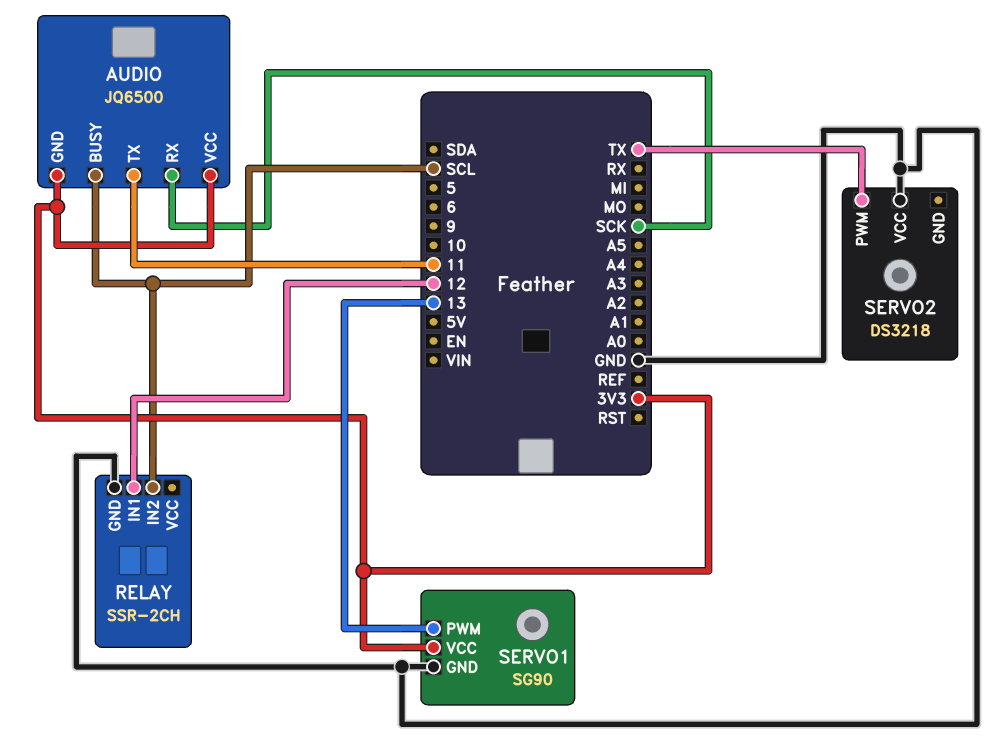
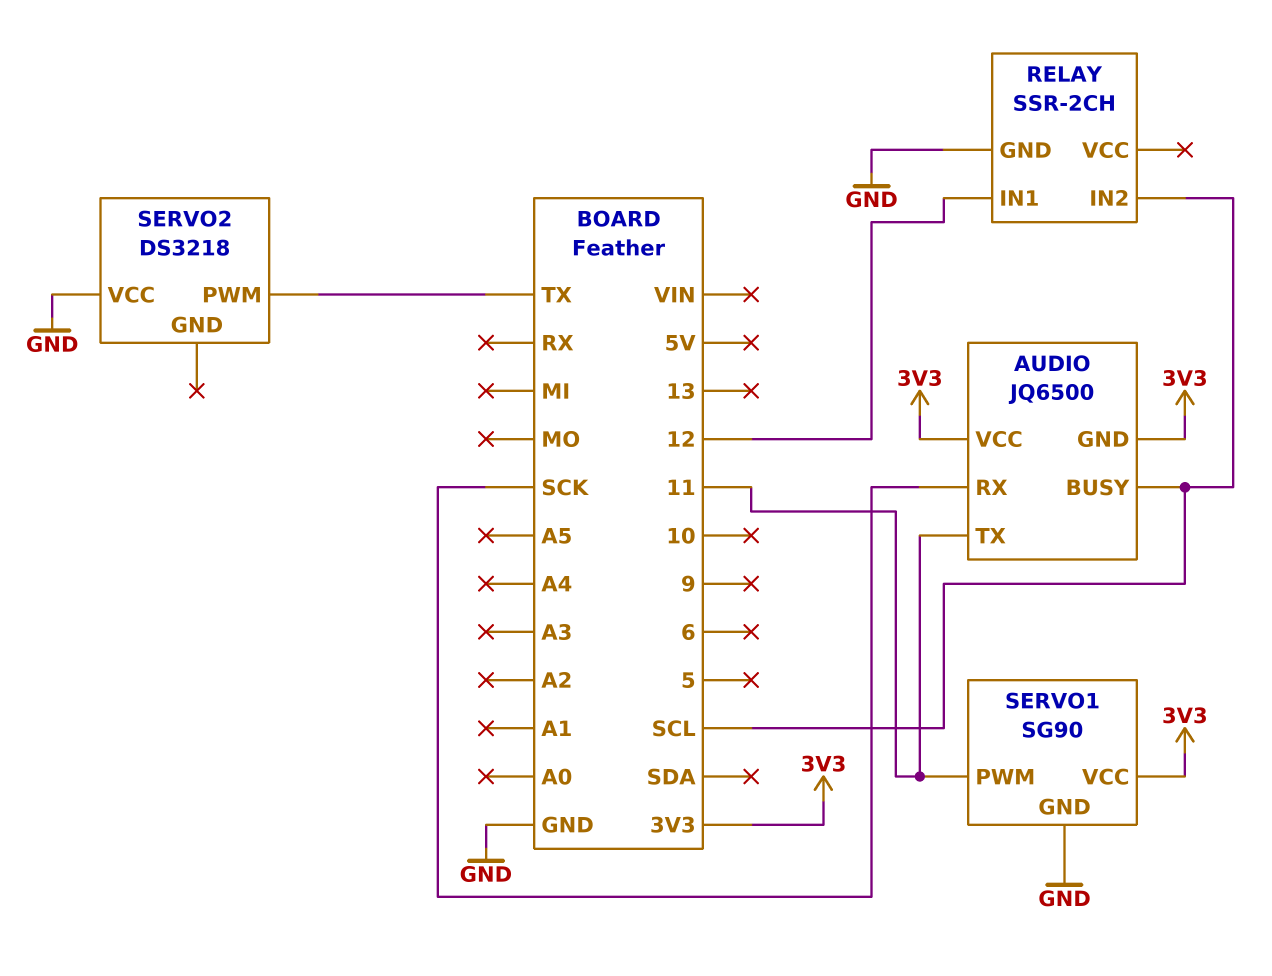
SERVO1 pin PWM: 13 -> 11

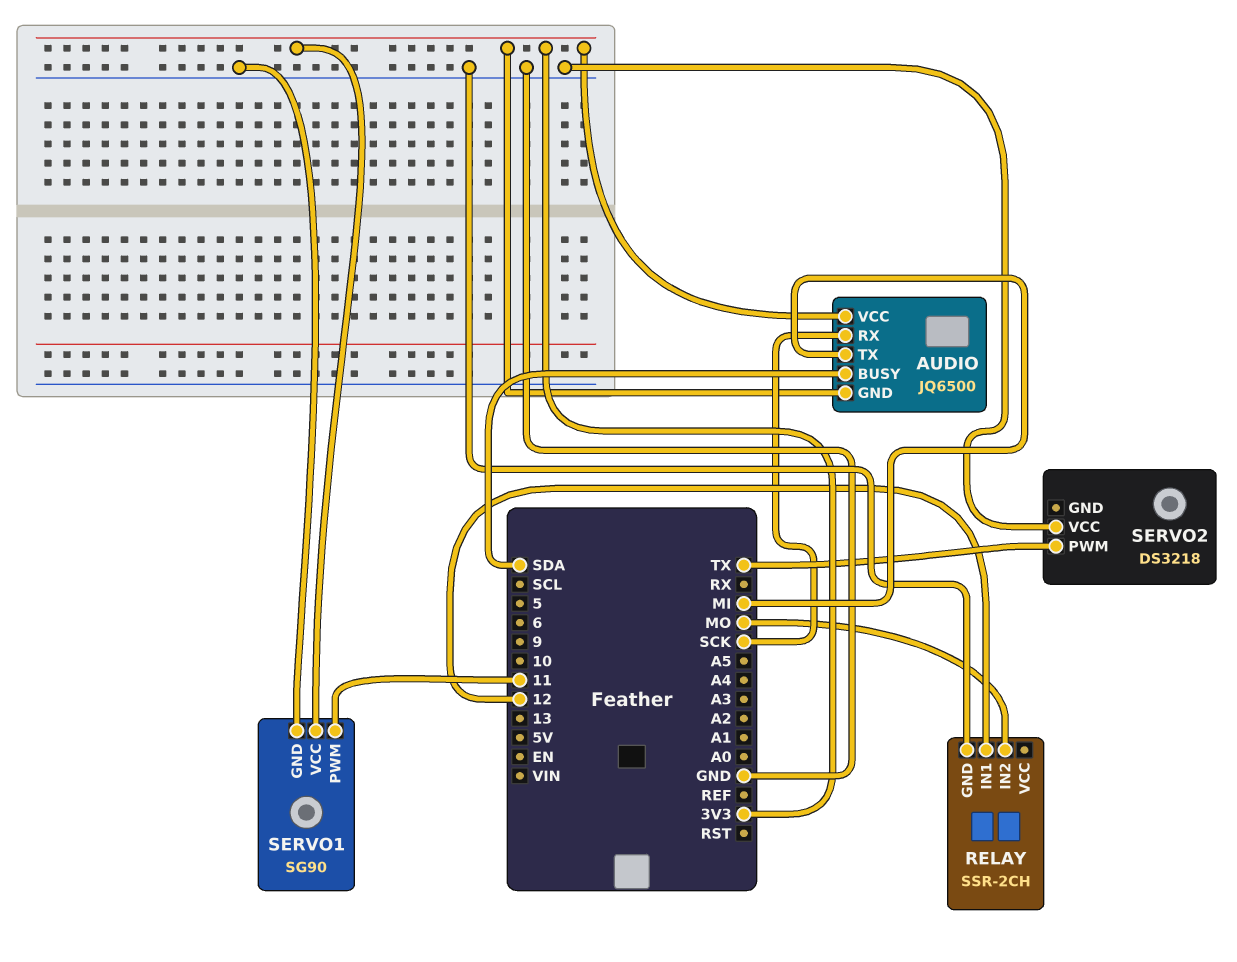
AUDIO pin BUSY: SCL -> SDA
AUDIO pin TX: 11 -> MI
RELAY pin IN2: SCL -> MO

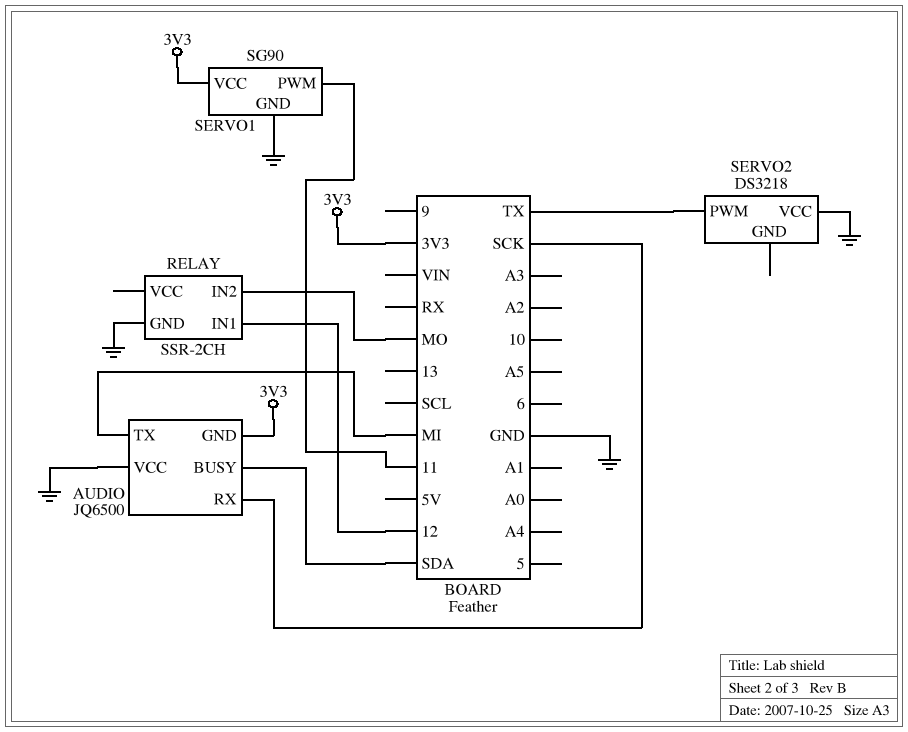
AUDIO pin VCC: 3V3 -> GND

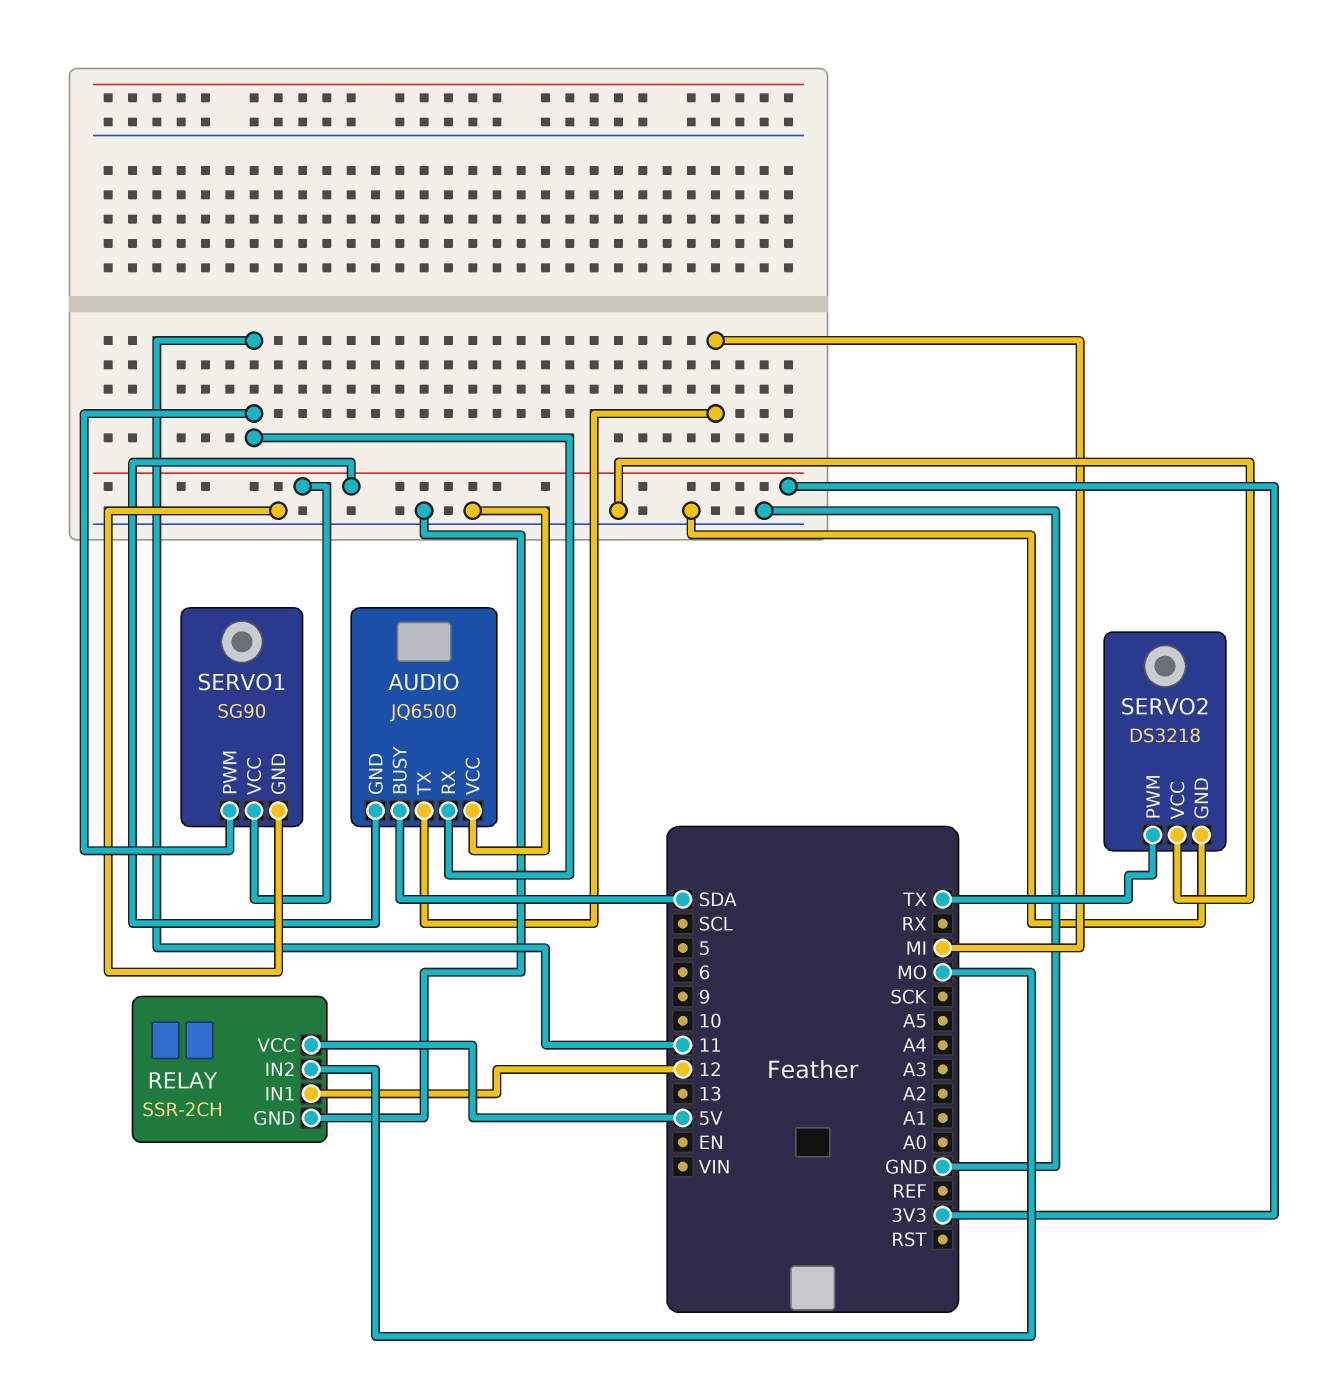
AUDIO pin RX: SCK -> 11
RELAY pin VCC: none -> 5V
SERVO2 pin GND: none -> GND

